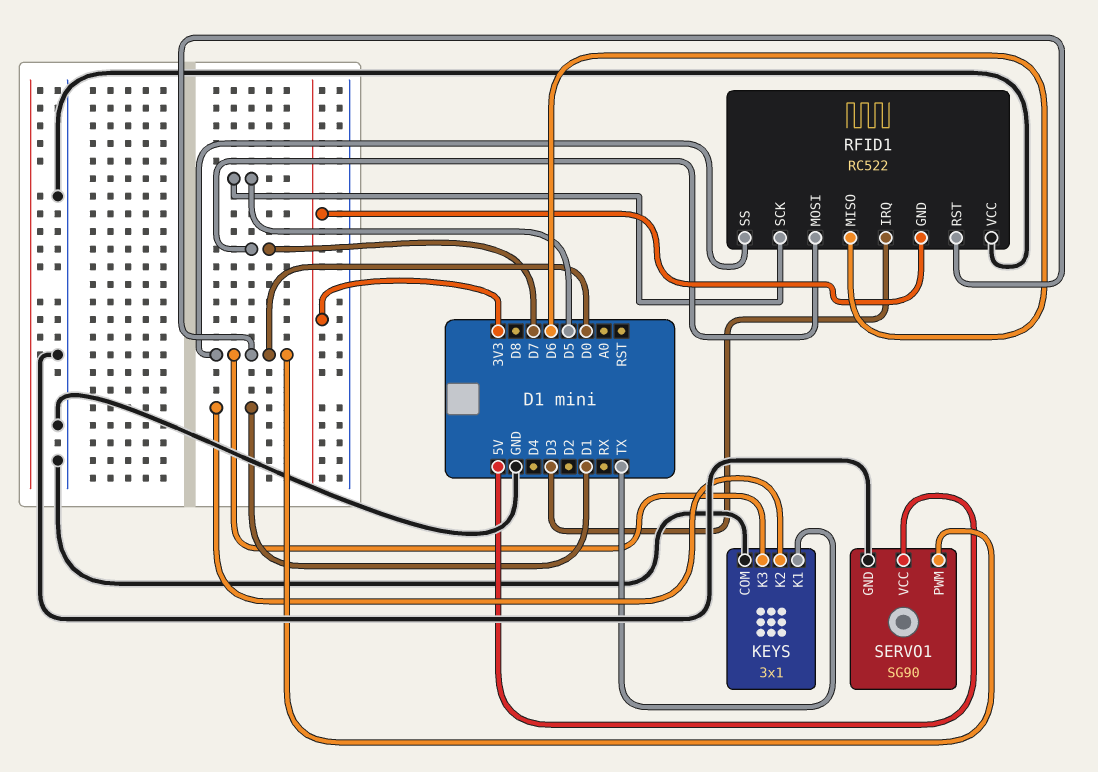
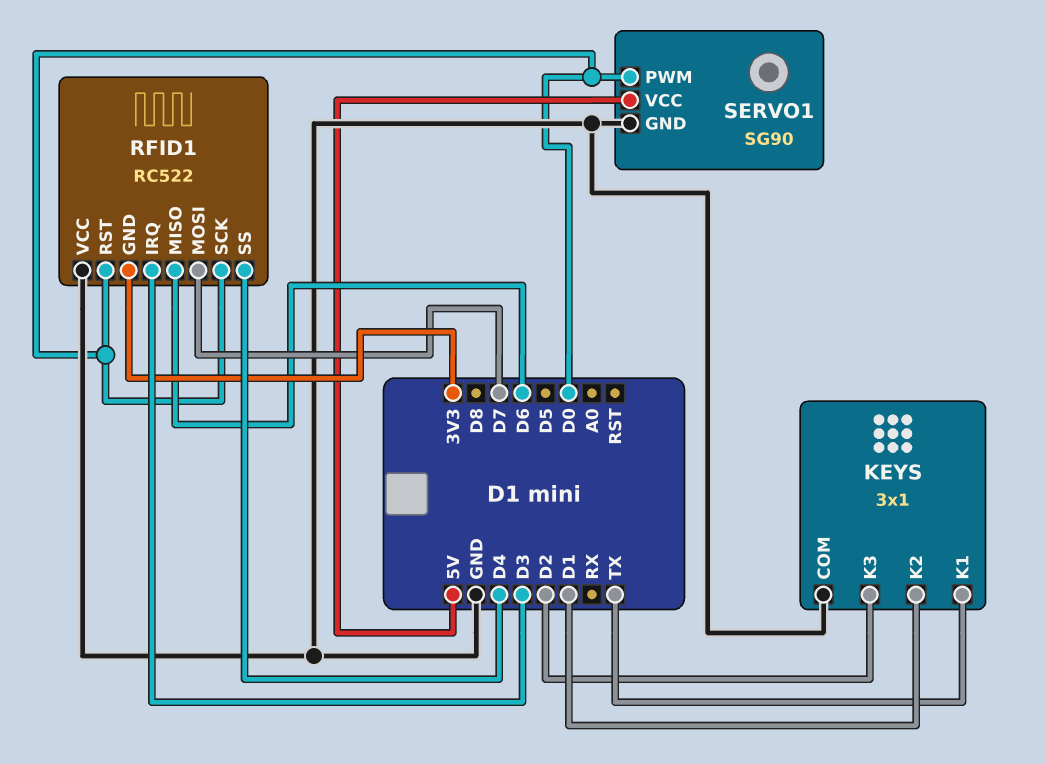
KEYS pin K3: D0 -> D2
RFID1 pin SCK: D5 -> D0
RFID1 pin SS: D0 -> D4

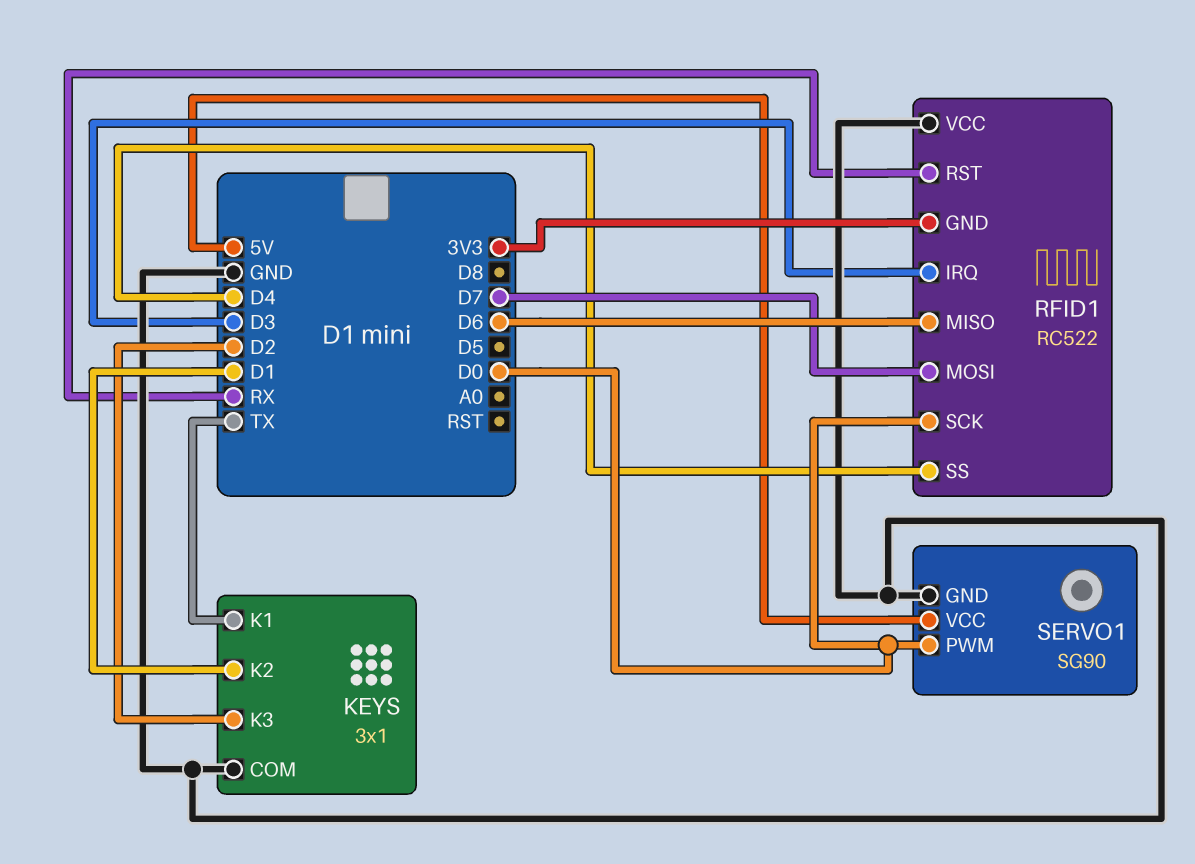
RFID1 pin RST: D0 -> RX

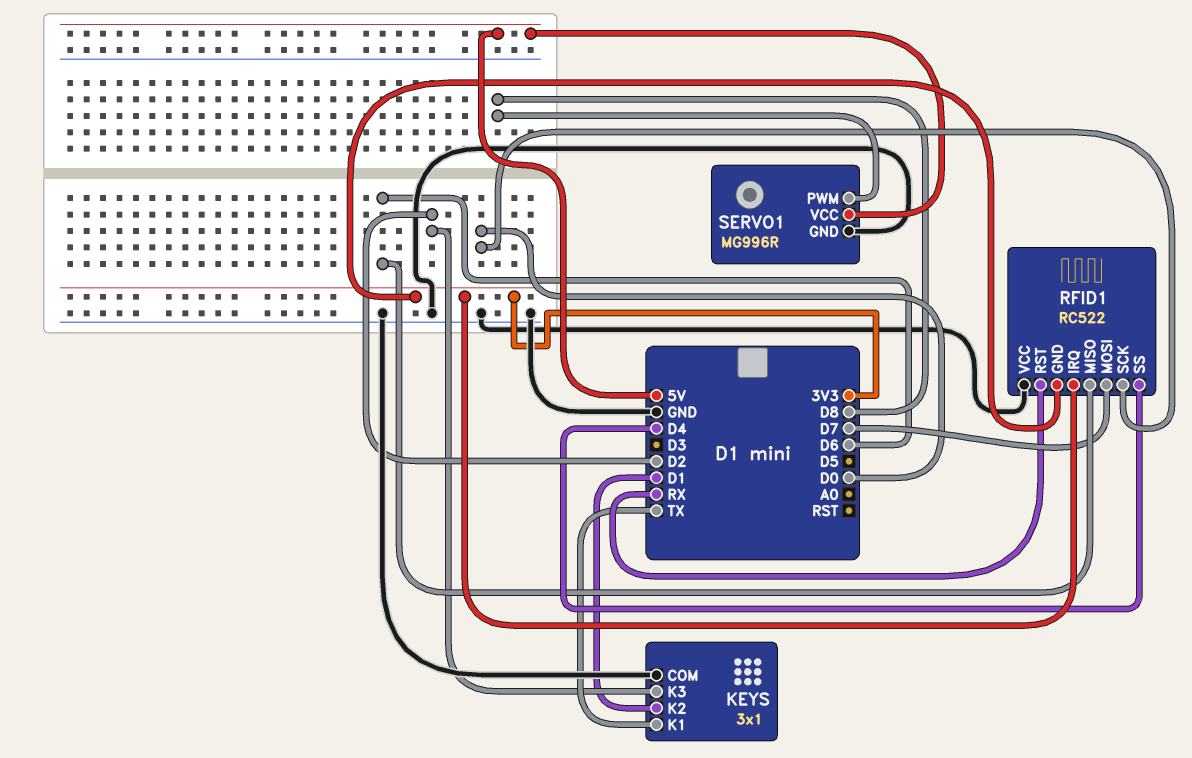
RFID1 pin IRQ: D3 -> 3V3
SERVO1: SG90 -> MG996R
SERVO1 pin PWM: D0 -> D8

